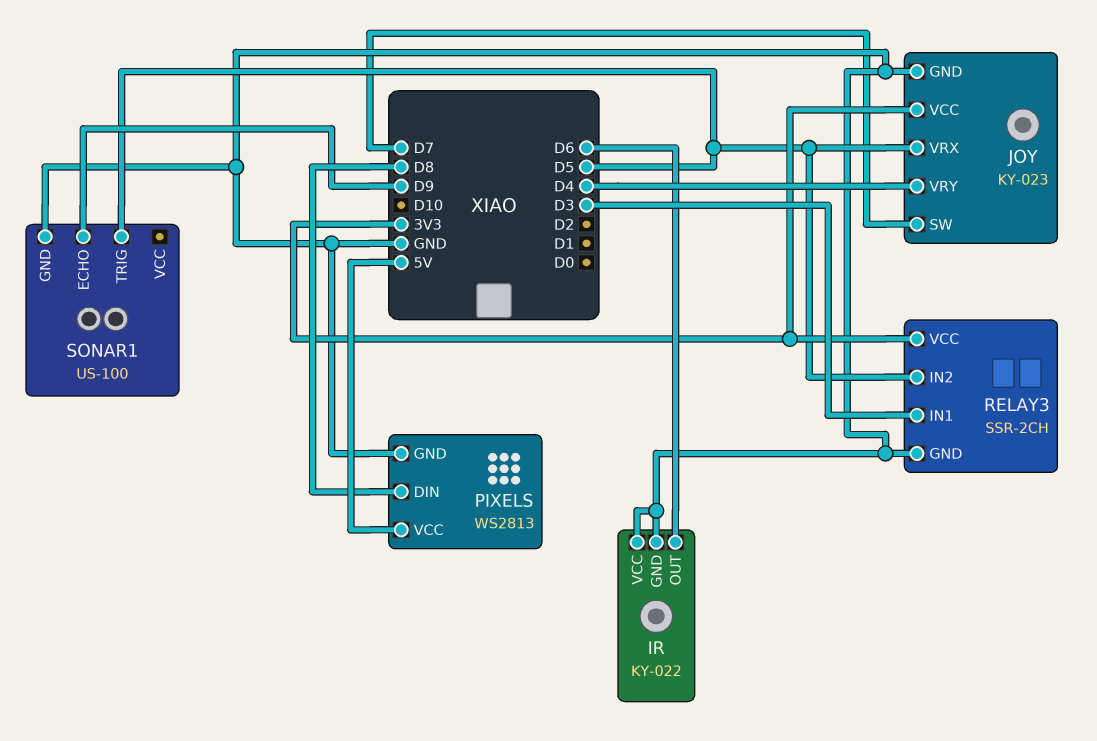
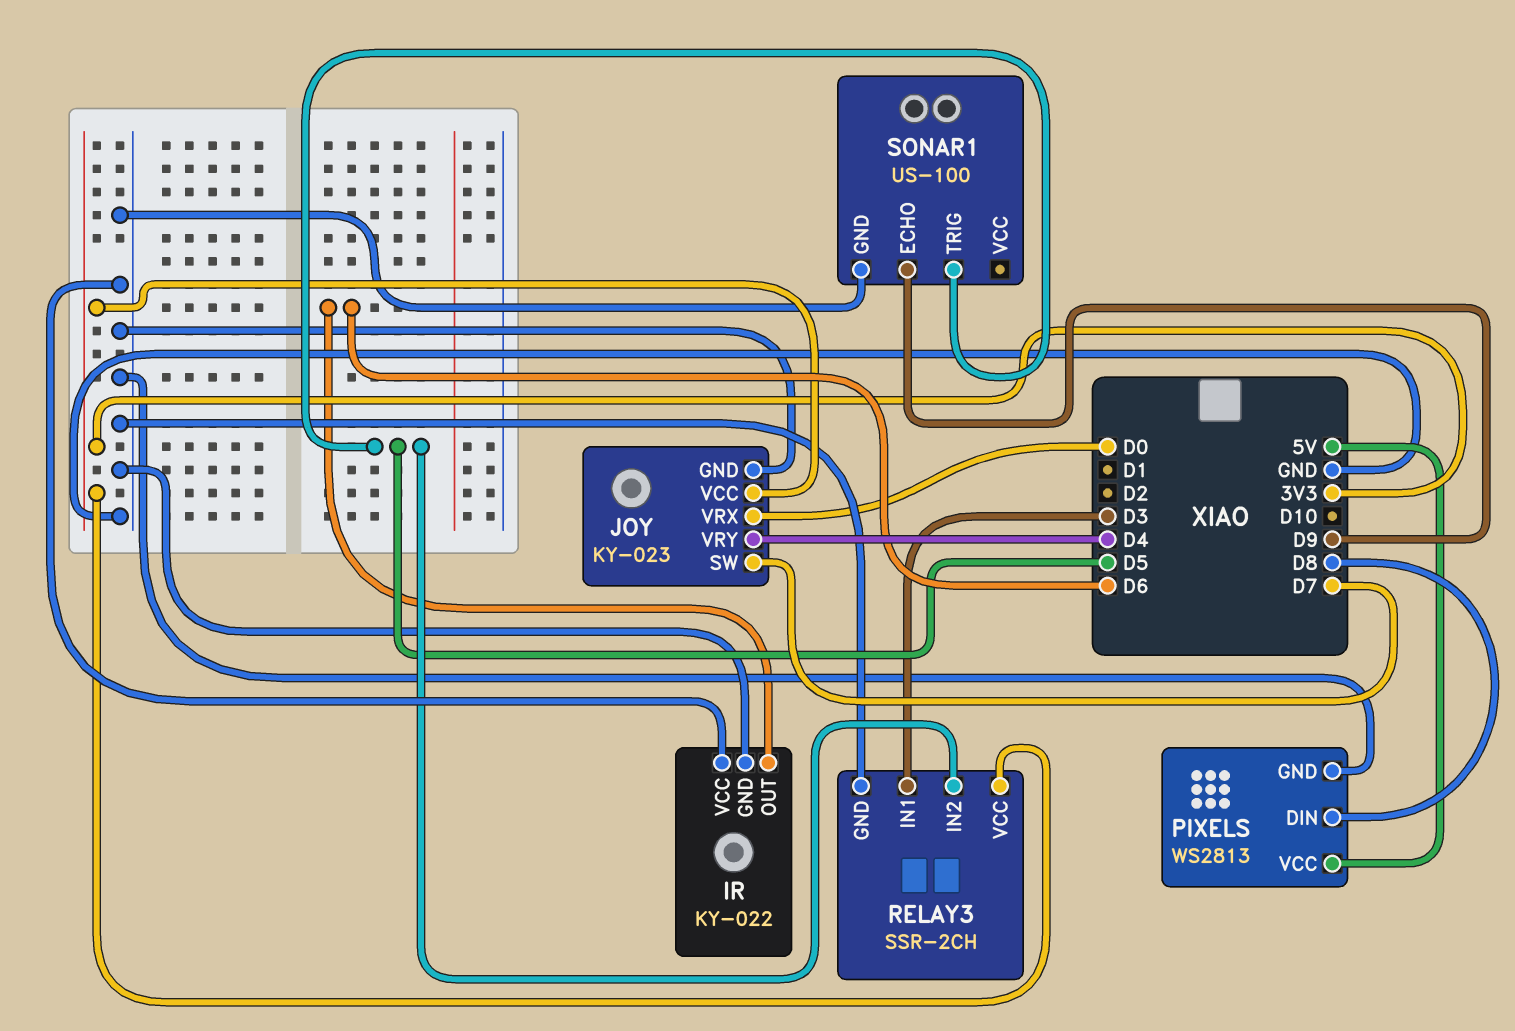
JOY pin VRX: D5 -> D0

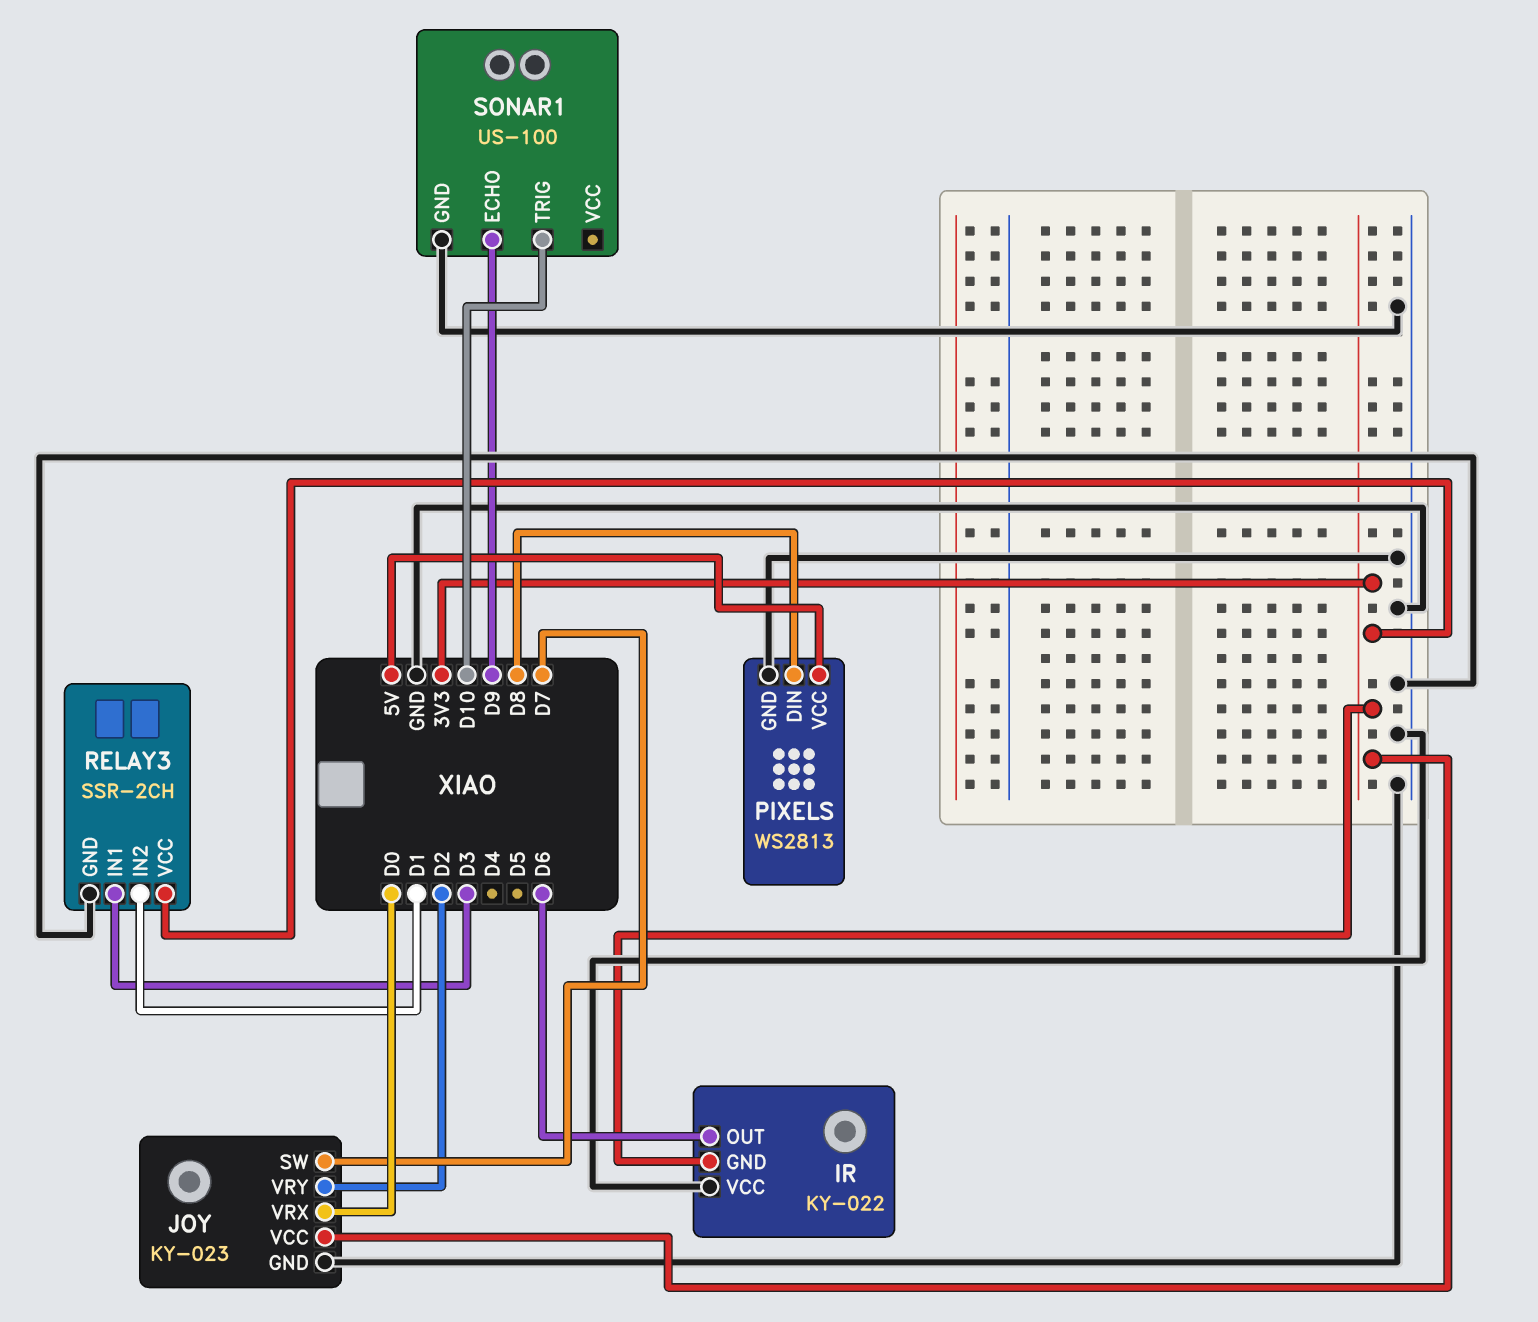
IR pin GND: GND -> 3V3
JOY pin VRY: D4 -> D2
RELAY3 pin IN2: D5 -> D1
SONAR1 pin TRIG: D5 -> D10

